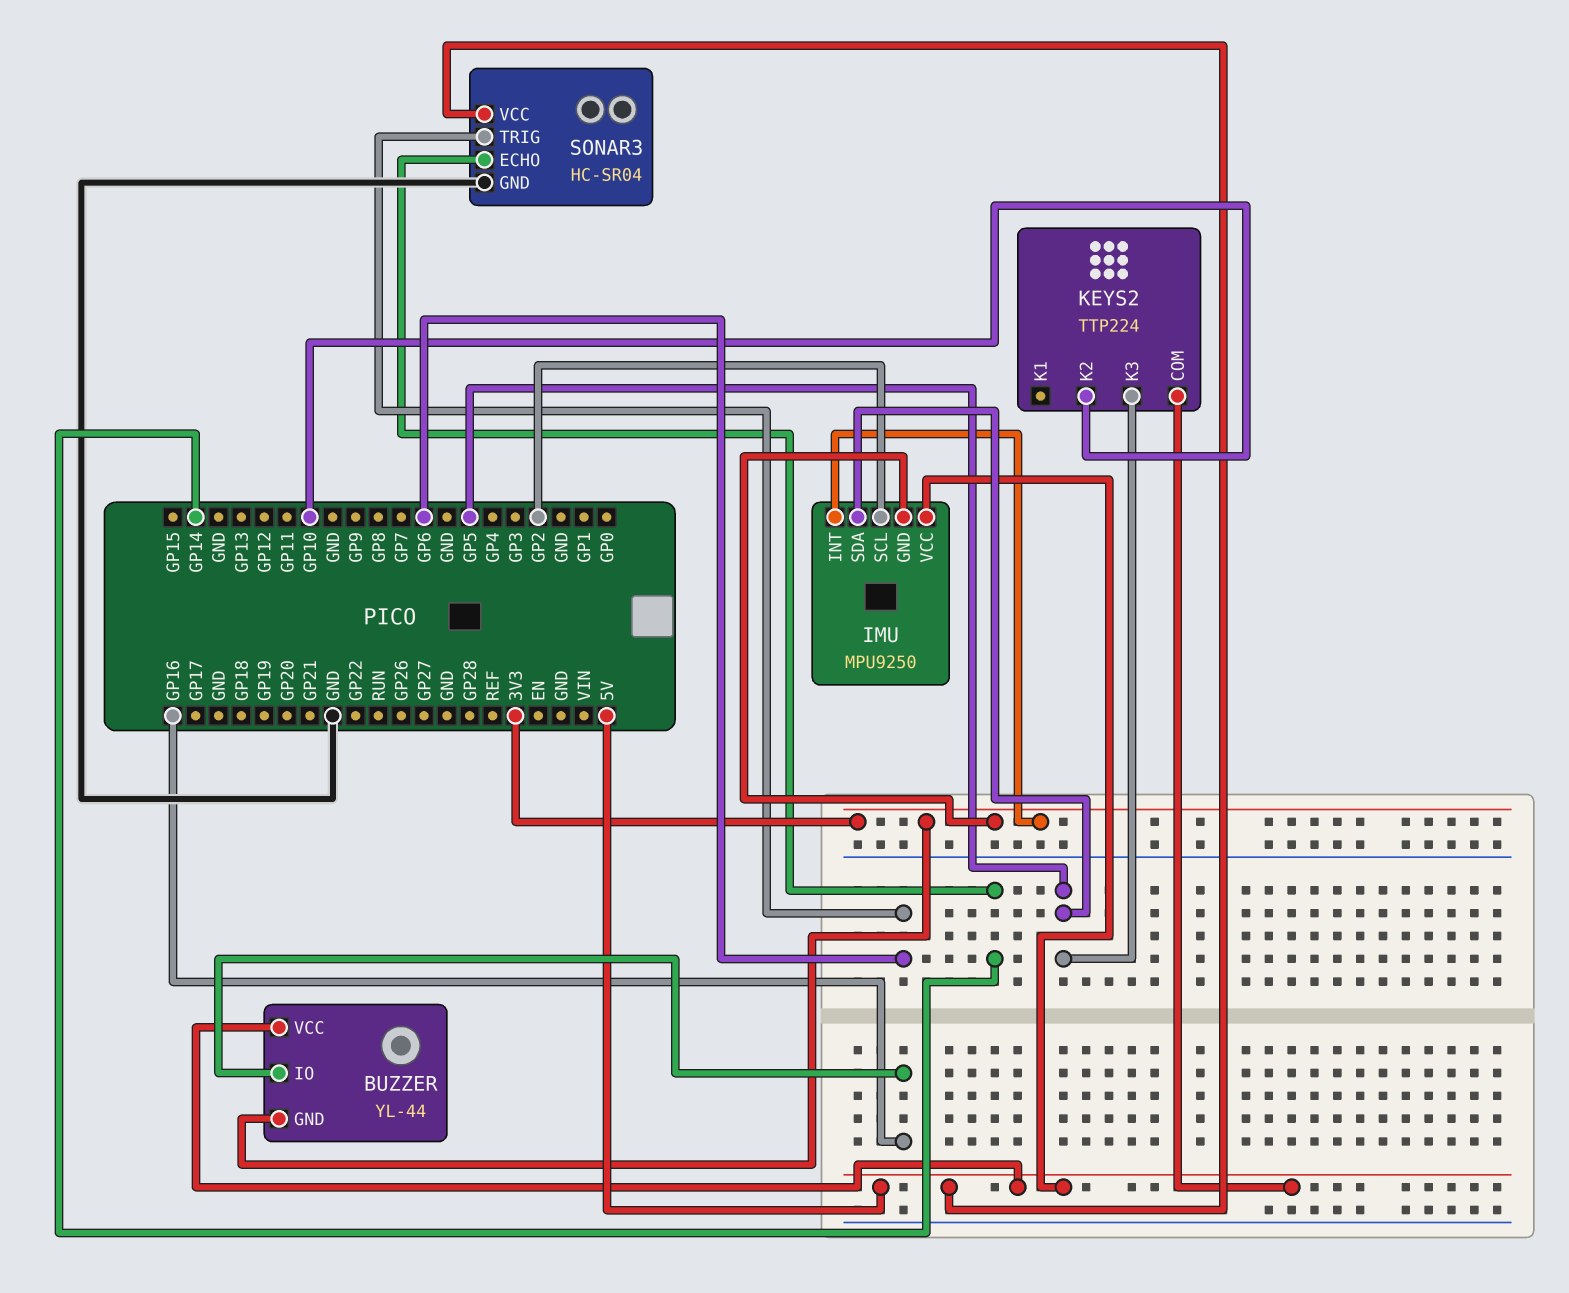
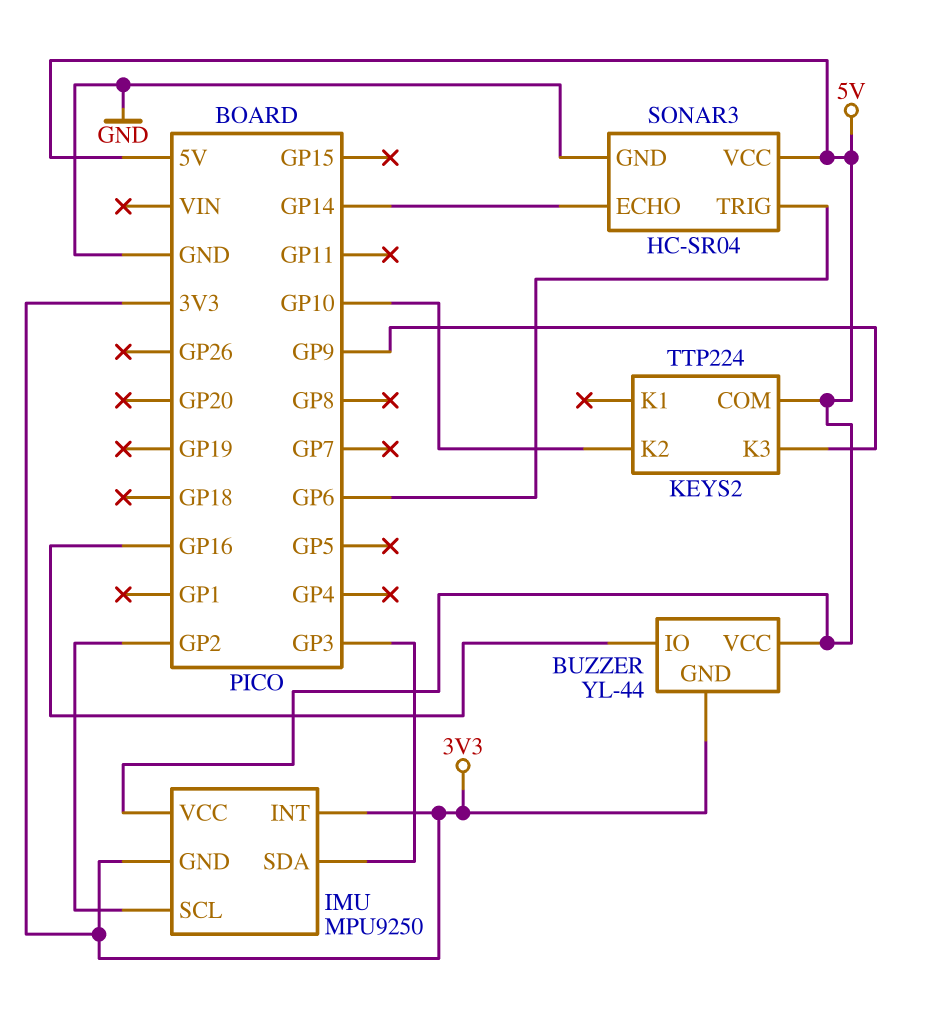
IMU pin SDA: GP5 -> GP3
KEYS2 pin K3: GP5 -> GP9

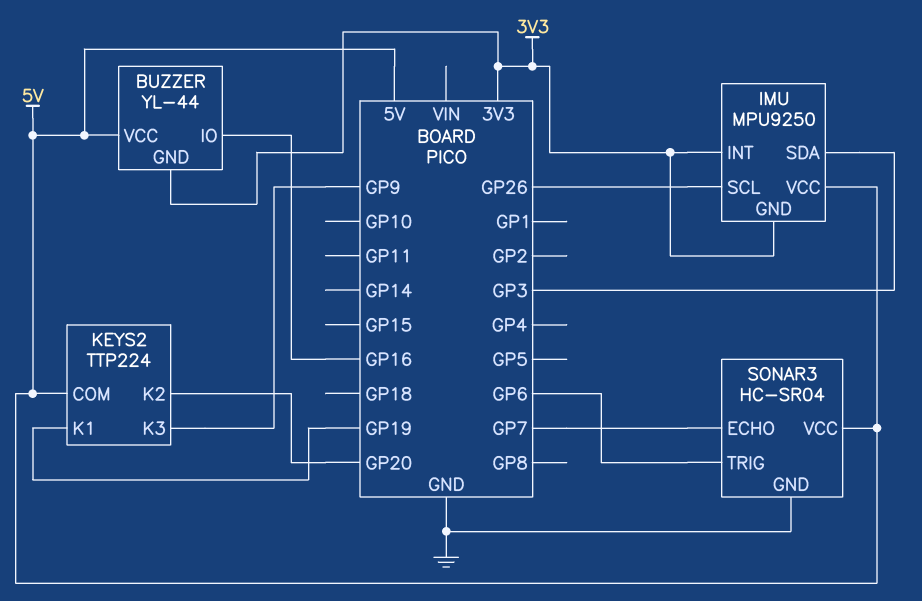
IMU pin SCL: GP2 -> GP26
KEYS2 pin K1: none -> GP19
KEYS2 pin K2: GP10 -> GP20
SONAR3 pin ECHO: GP14 -> GP7

